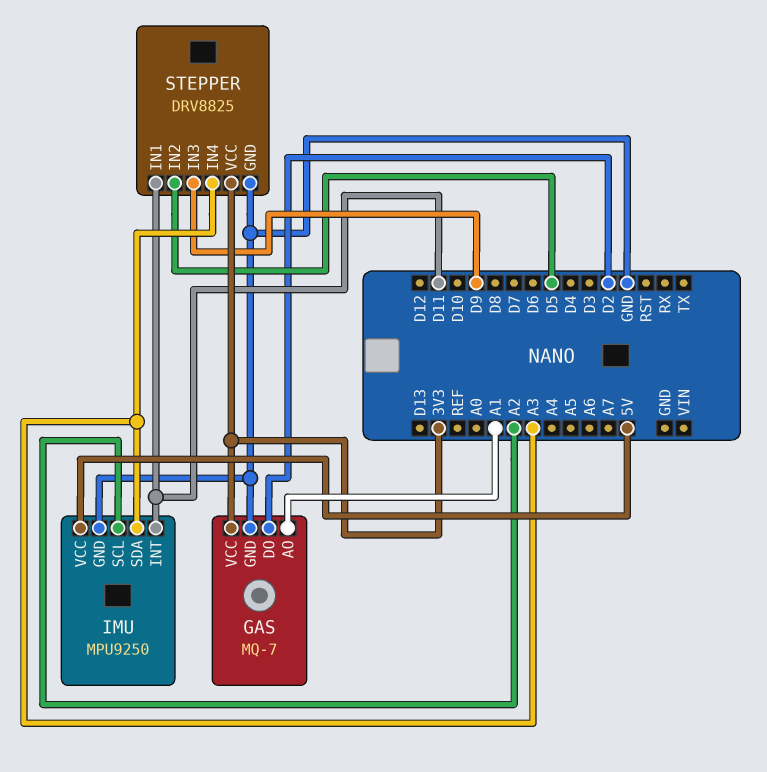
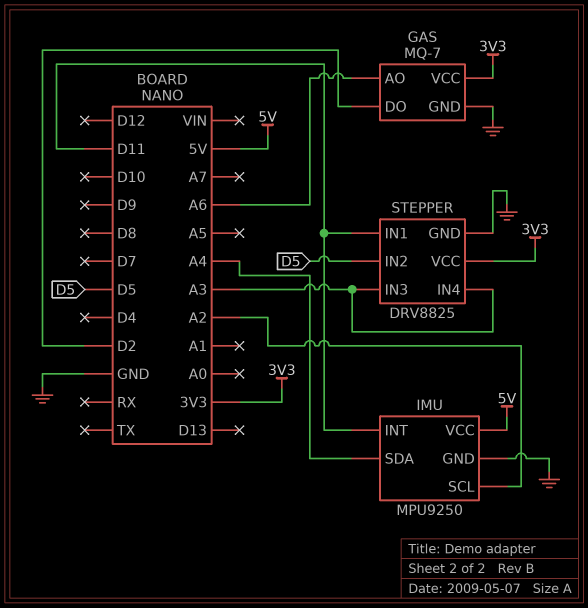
GAS pin AO: A1 -> A6
IMU pin SDA: A3 -> A4
STEPPER pin IN3: D9 -> A3

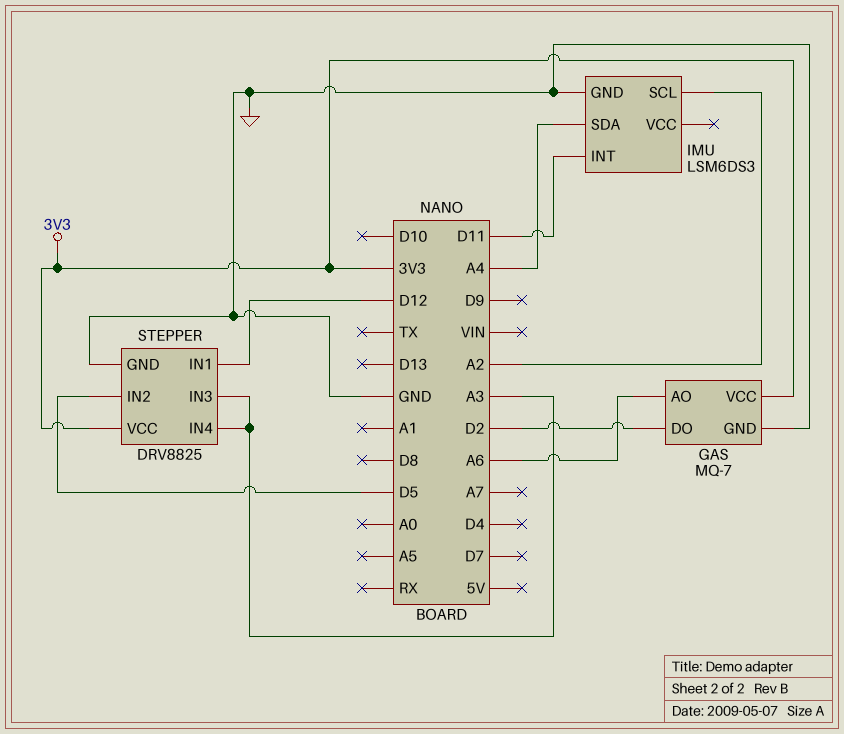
IMU: MPU9250 -> LSM6DS3
IMU pin VCC: 5V -> none
STEPPER pin IN1: D11 -> D12

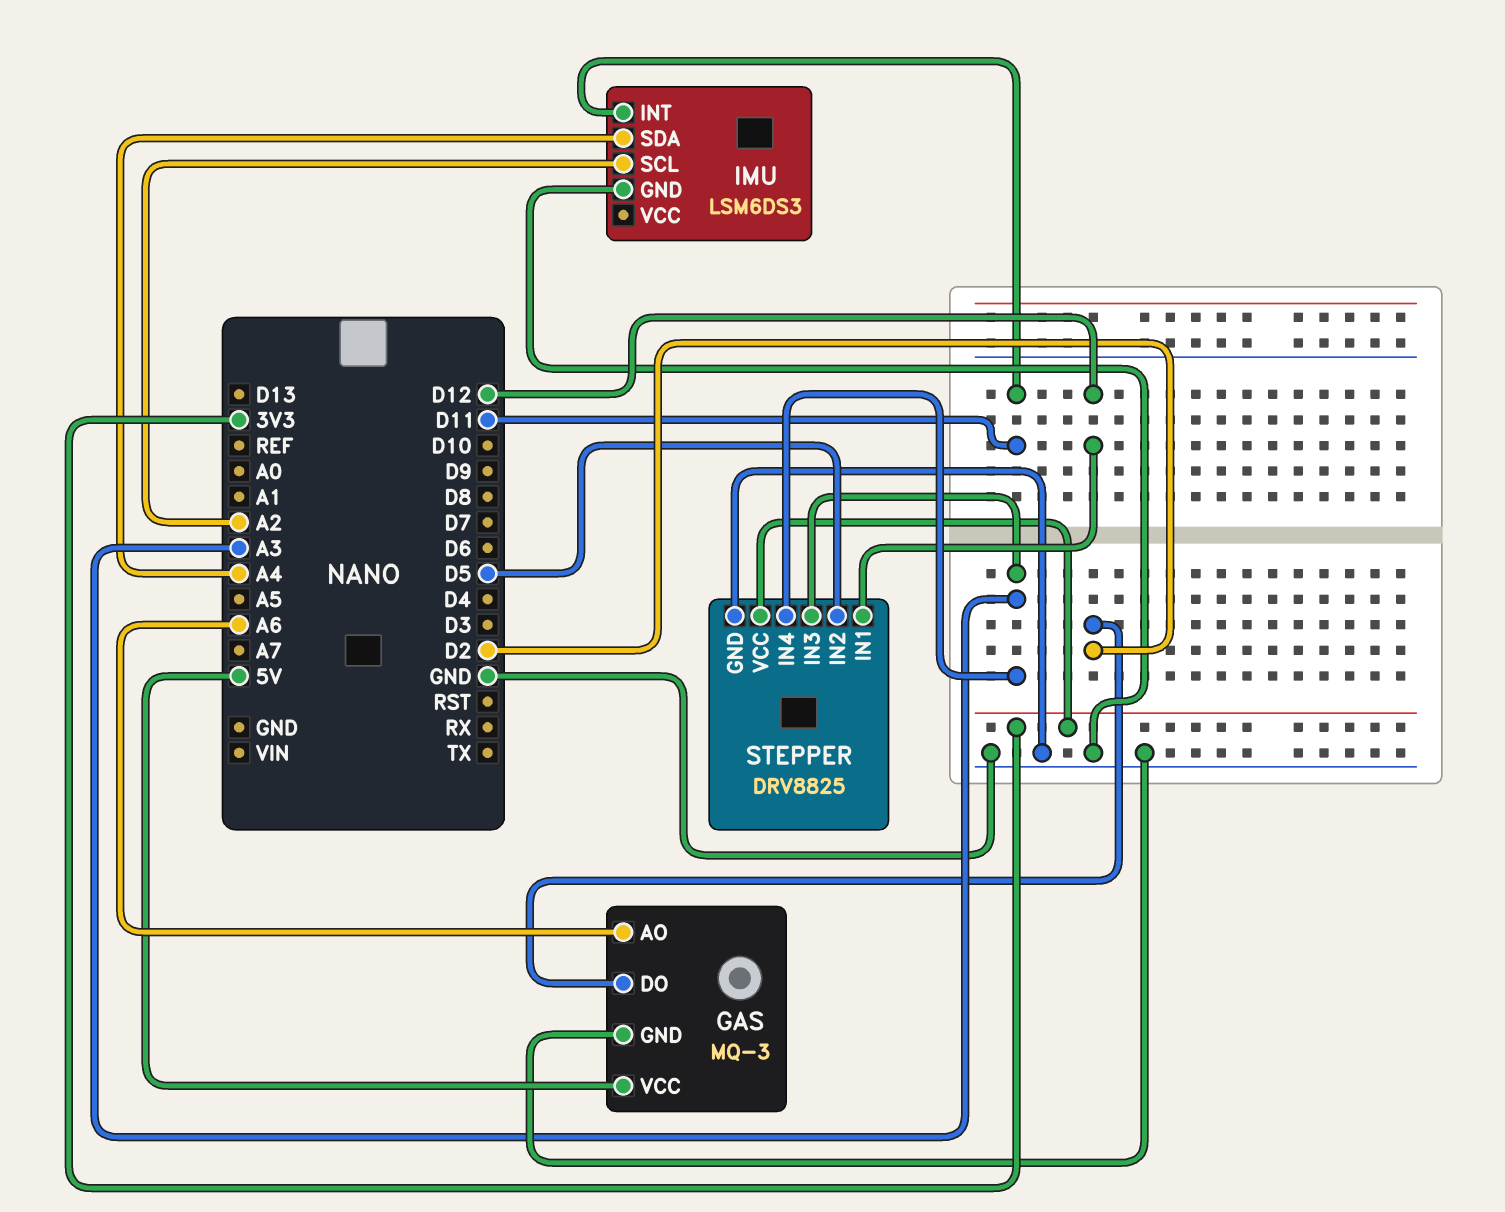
GAS: MQ-7 -> MQ-3
GAS pin VCC: 3V3 -> 5V

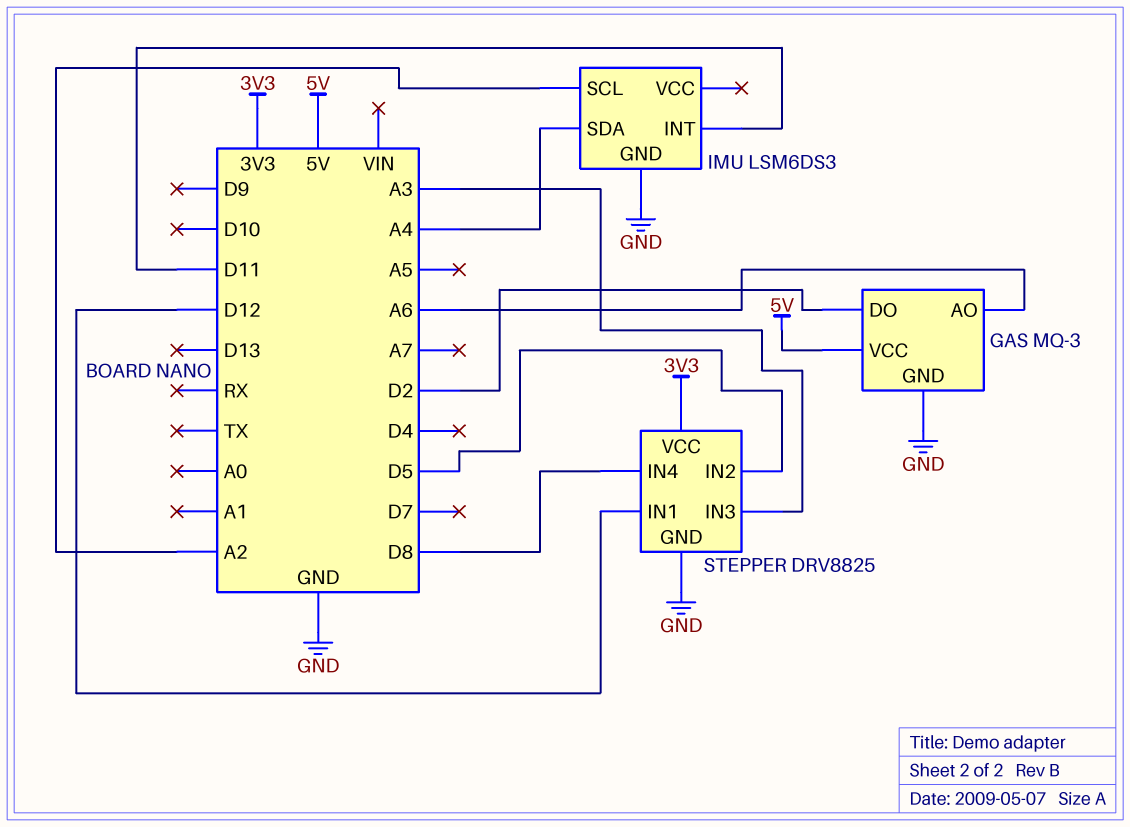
STEPPER pin IN4: A3 -> D8

